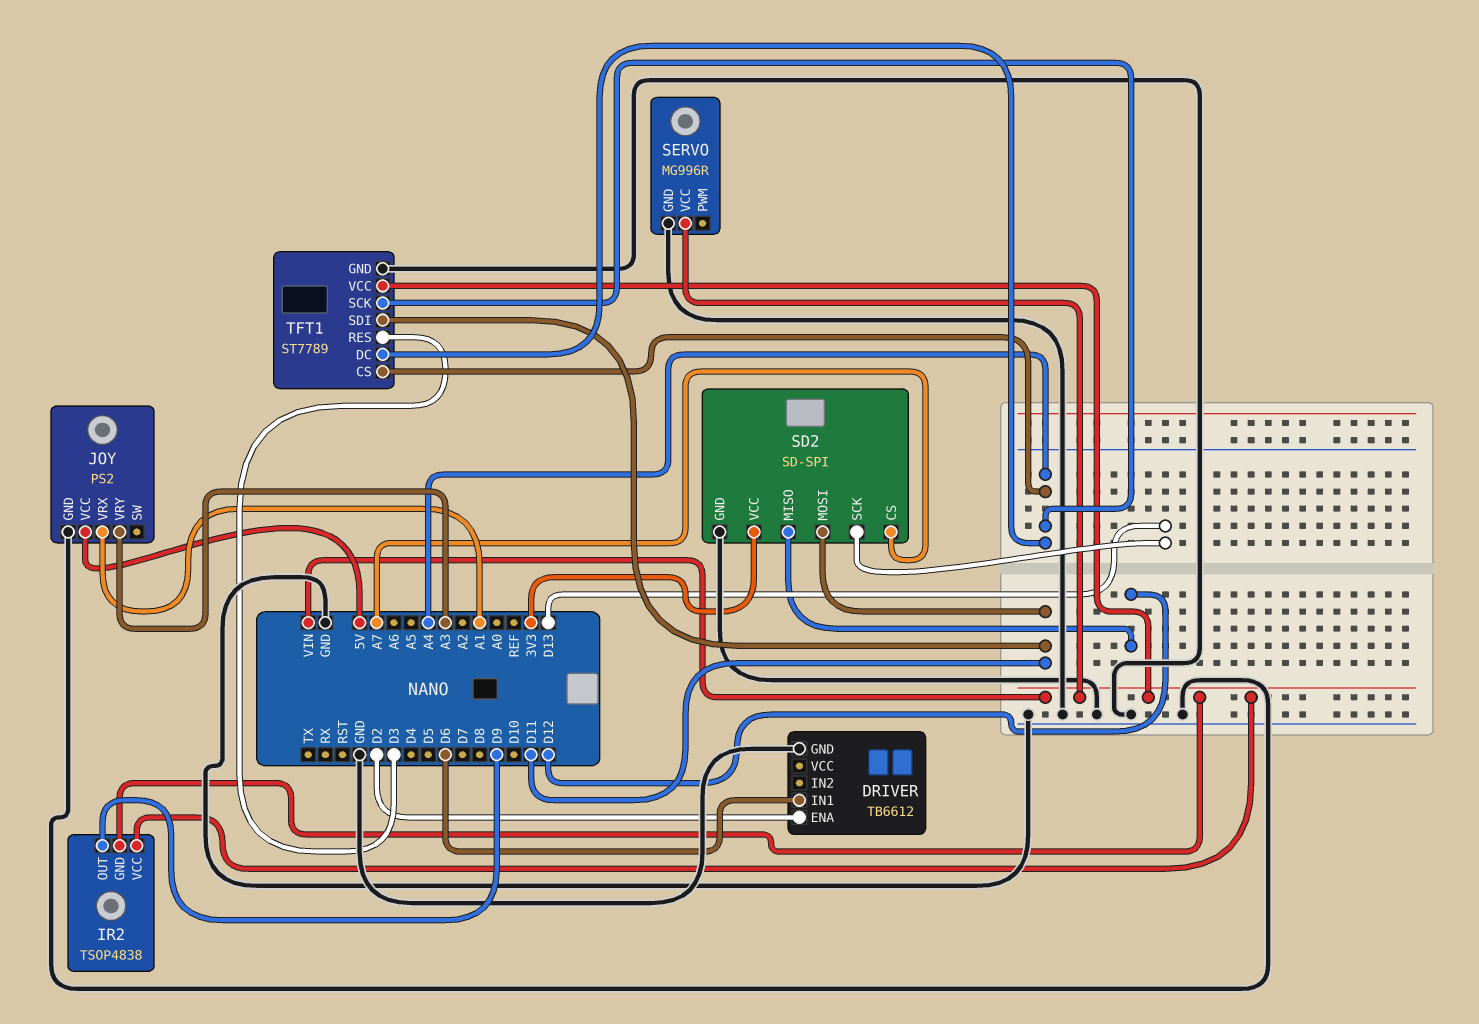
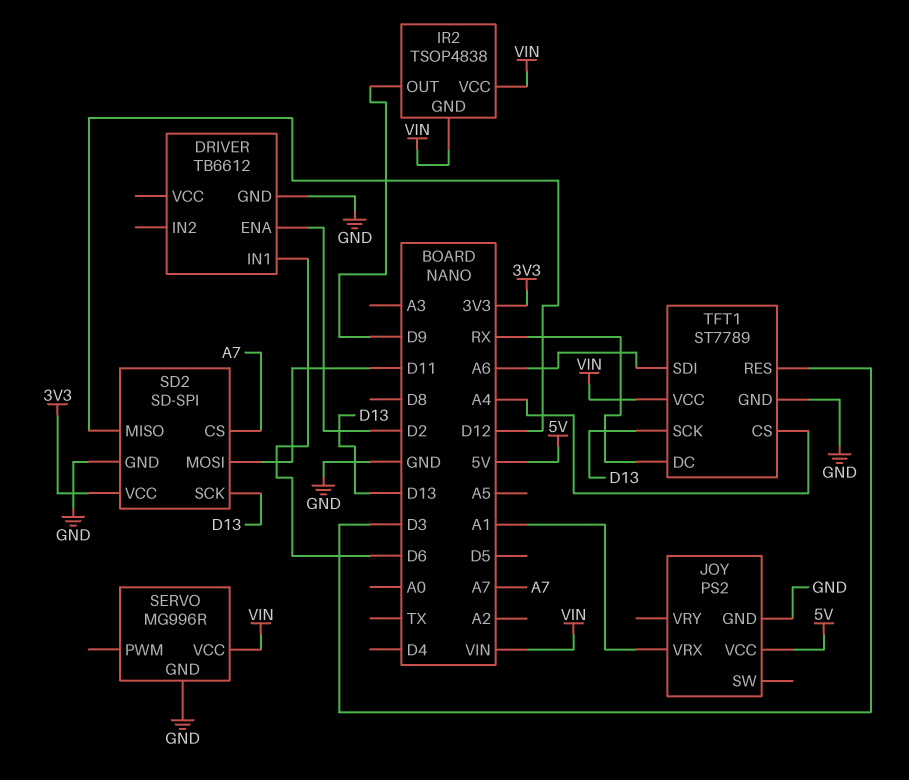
JOY pin VRY: A3 -> none
TFT1 pin DC: A4 -> RX
TFT1 pin SCK: A4 -> D13
TFT1 pin SDI: D11 -> A6

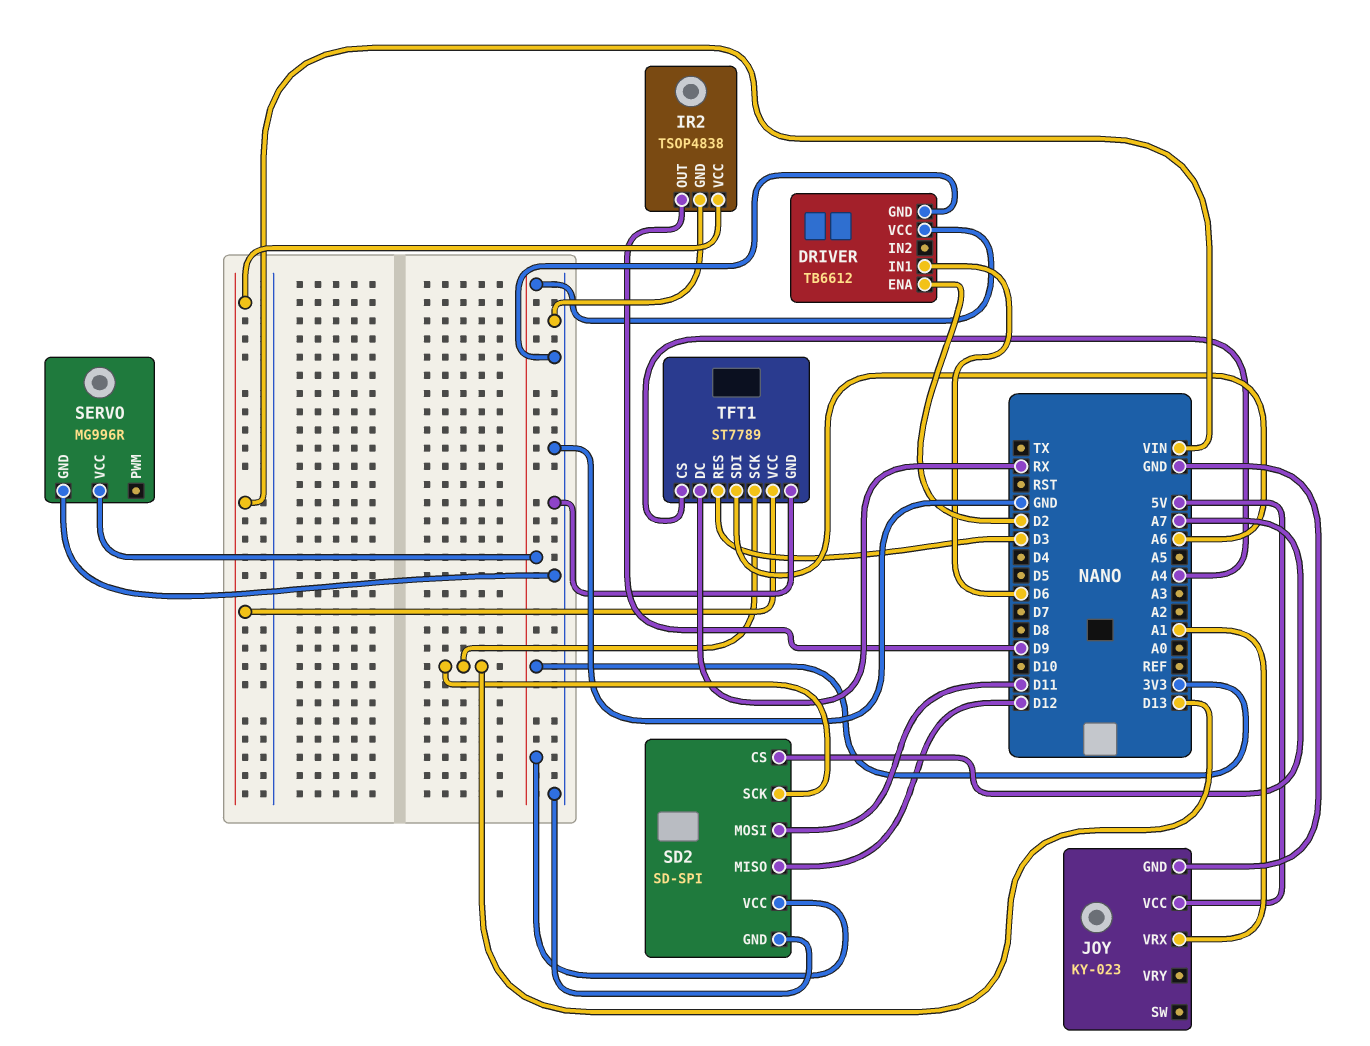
DRIVER pin VCC: none -> 3V3
IR2 pin GND: VIN -> GND
JOY: PS2 -> KY-023
SERVO pin VCC: VIN -> 3V3

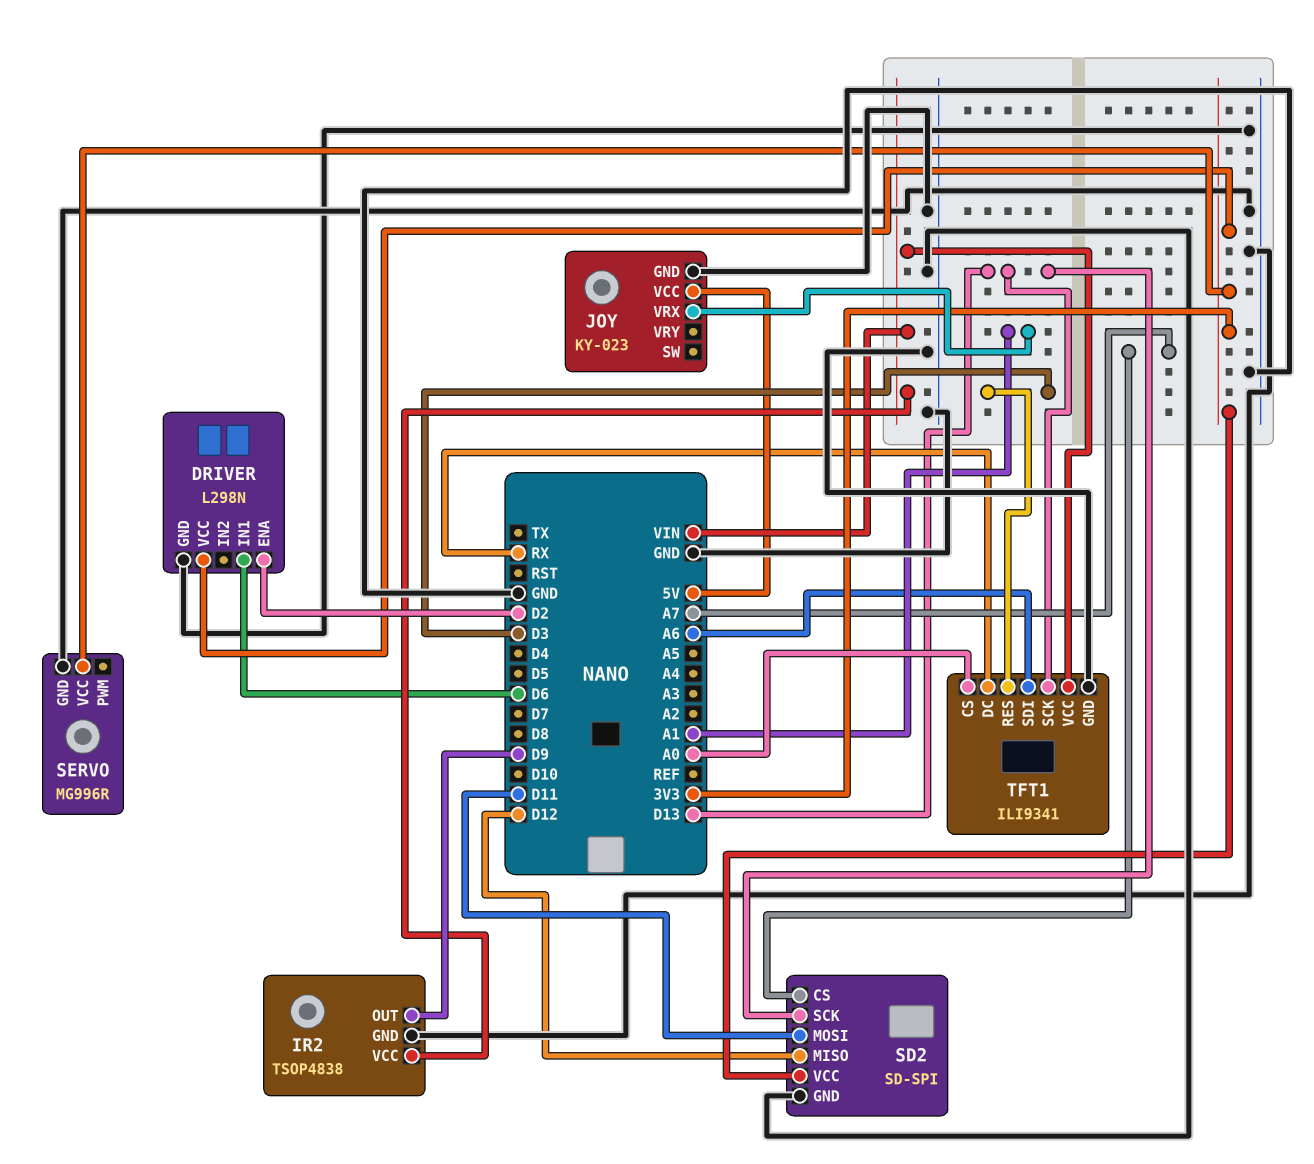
DRIVER: TB6612 -> L298N
TFT1: ST7789 -> ILI9341
TFT1 pin CS: A4 -> A0

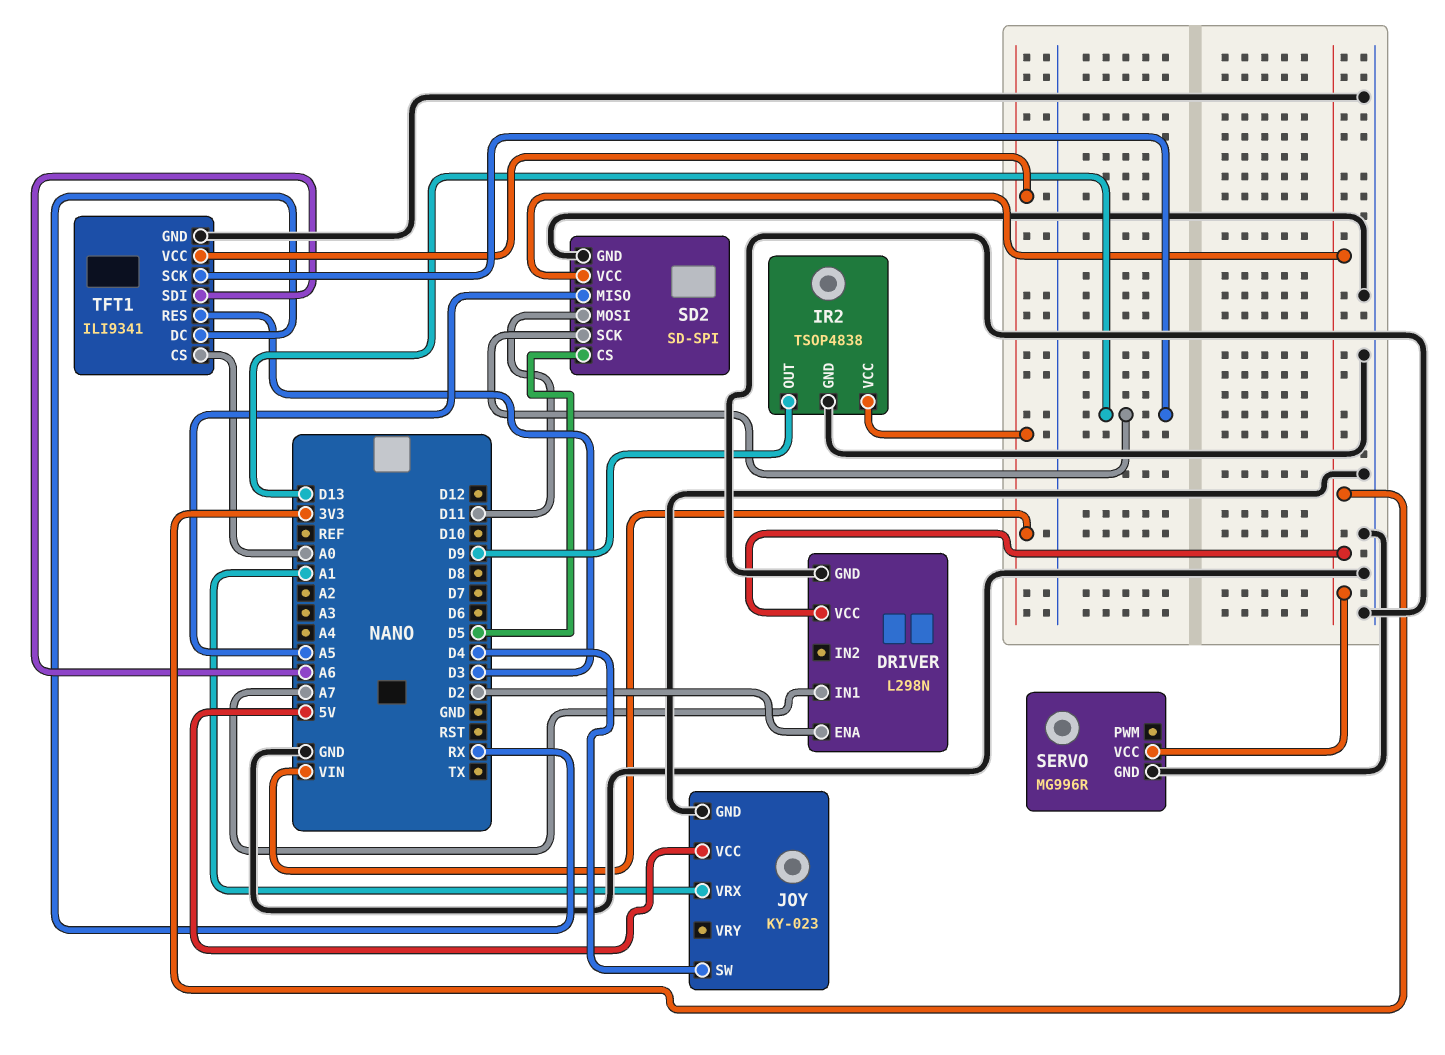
DRIVER pin IN1: D6 -> A7
JOY pin SW: none -> D4
SD2 pin CS: A7 -> D5
SD2 pin MISO: D12 -> A5

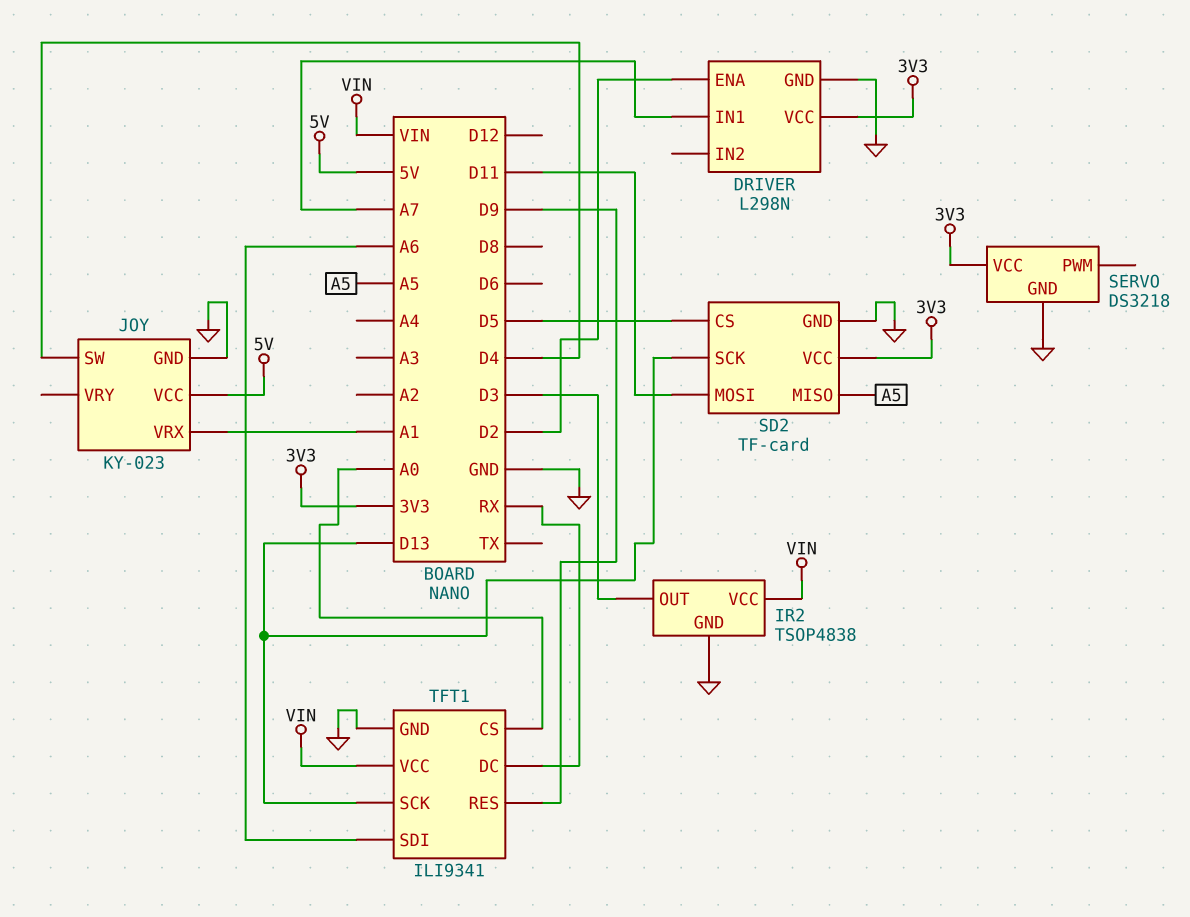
IR2 pin OUT: D9 -> D3
SD2: SD-SPI -> TF-card
SERVO: MG996R -> DS3218
TFT1 pin RES: D3 -> D9

